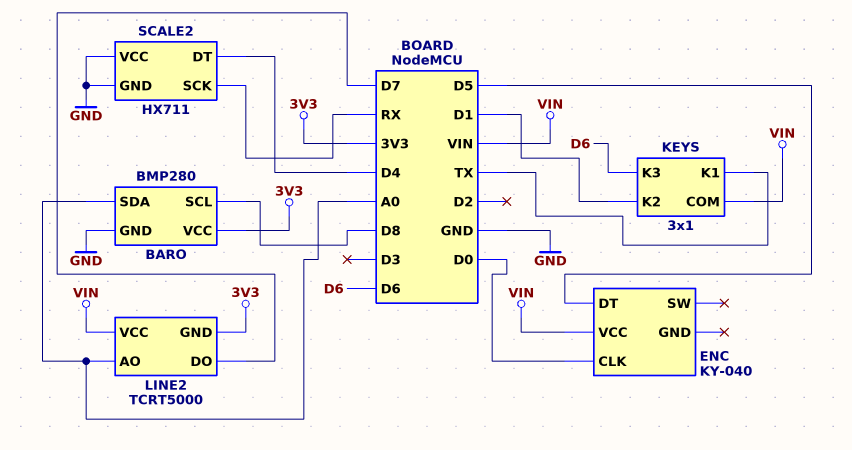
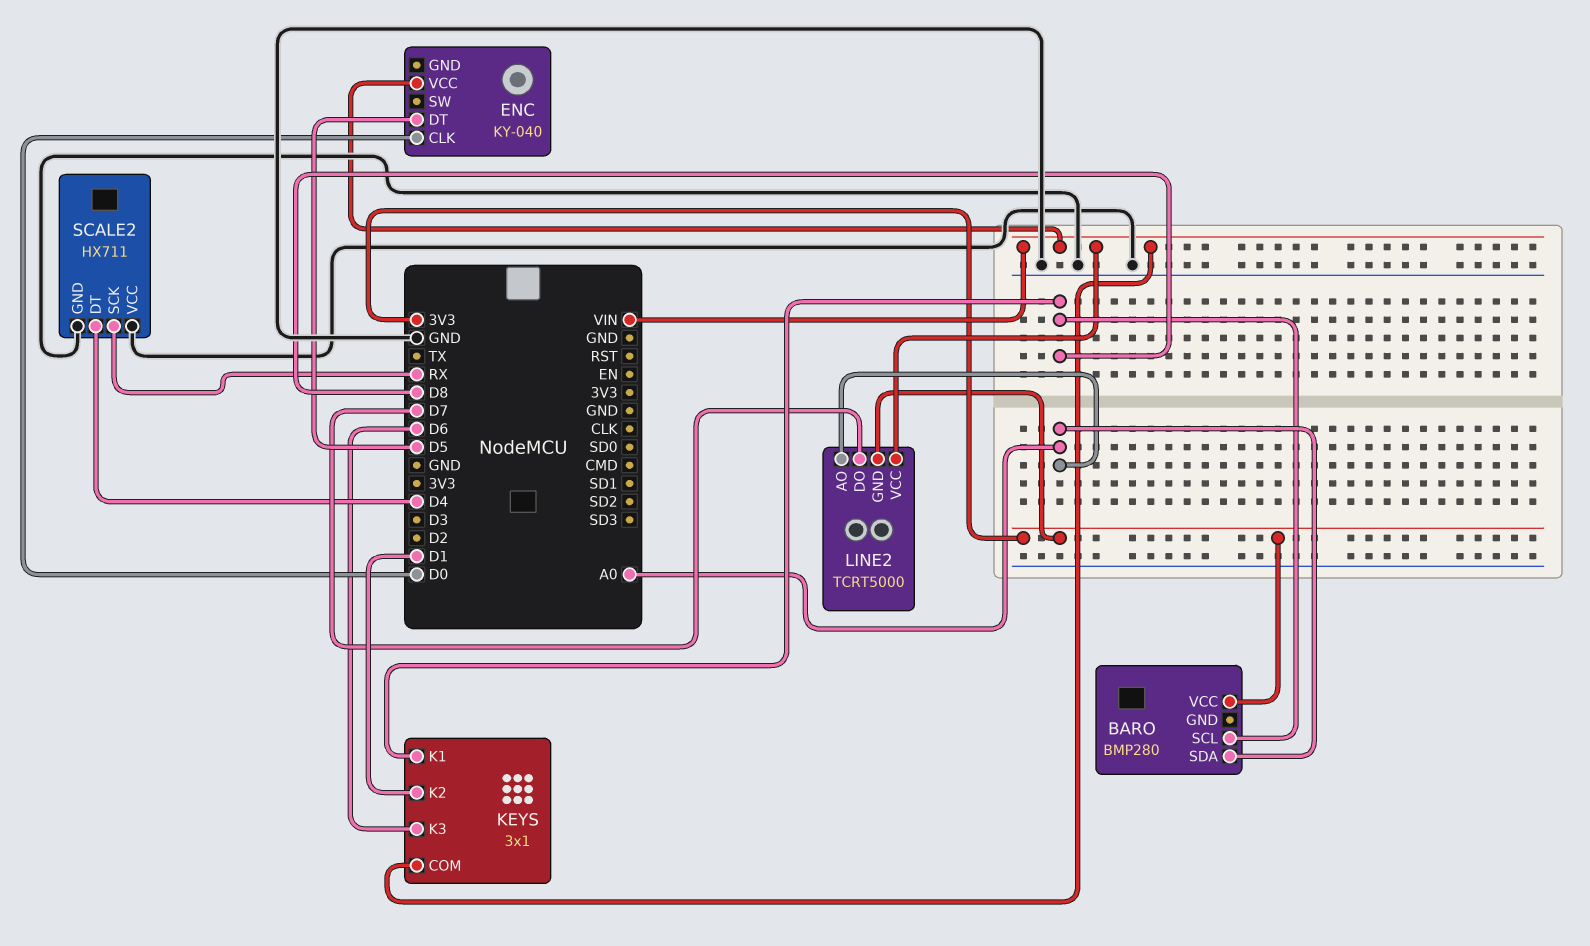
BARO pin GND: GND -> none
KEYS pin K1: TX -> D8

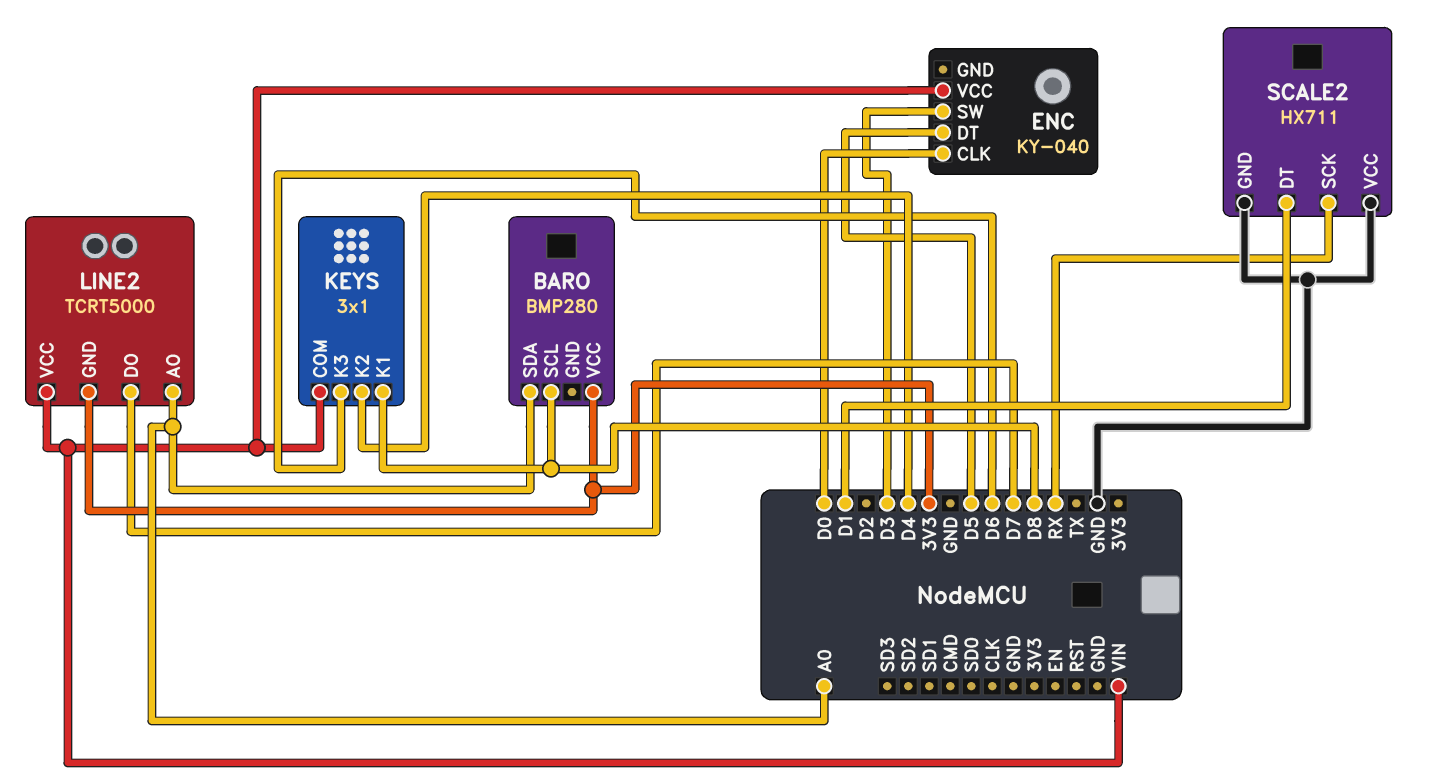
ENC pin SW: none -> D3
KEYS pin K2: D1 -> D4
SCALE2 pin DT: D4 -> D1

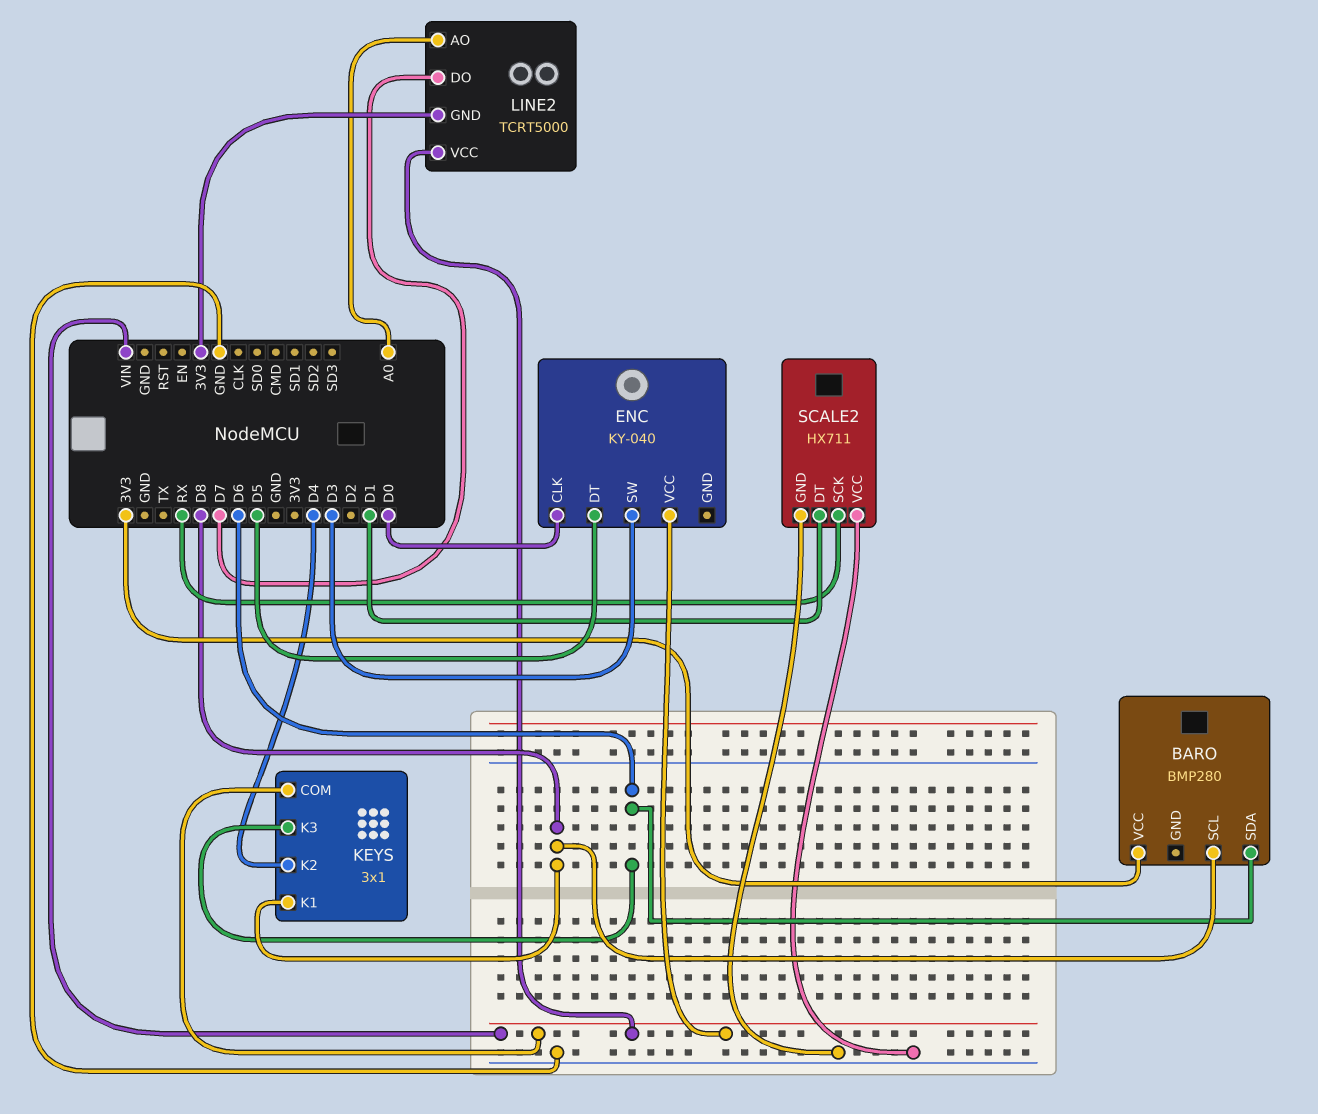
BARO pin SDA: A0 -> D6

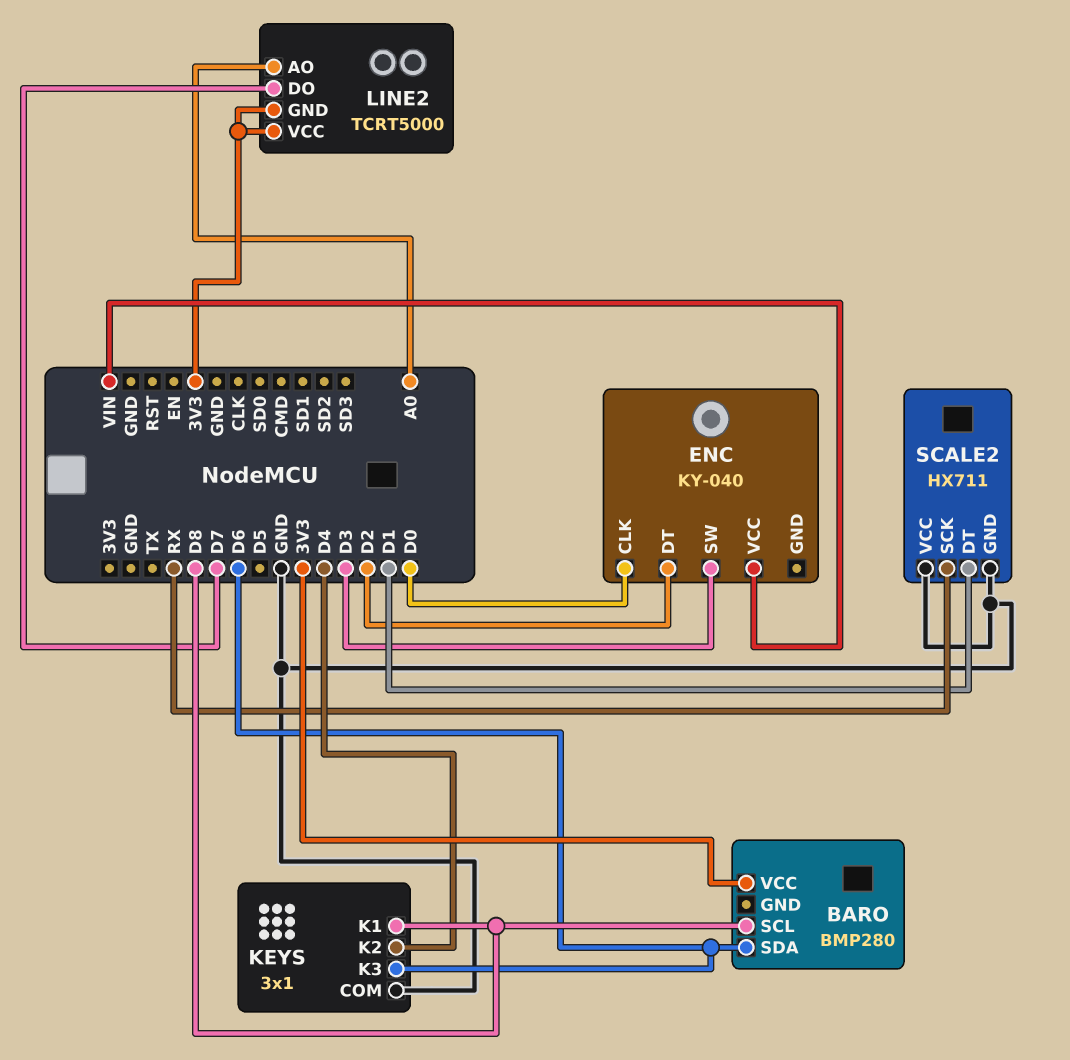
ENC pin DT: D5 -> D2
KEYS pin COM: VIN -> GND
LINE2 pin VCC: VIN -> 3V3

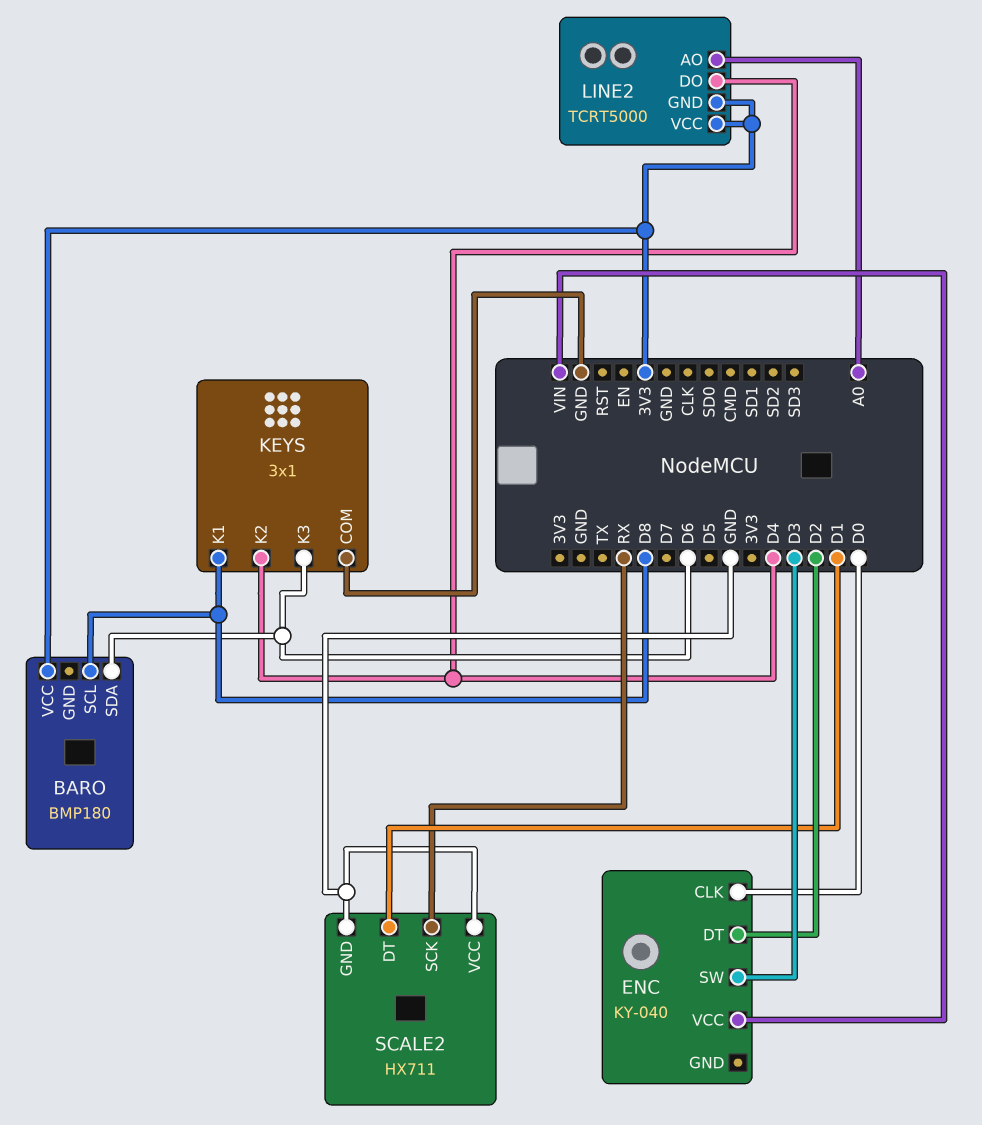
BARO: BMP280 -> BMP180
LINE2 pin DO: D7 -> D4

